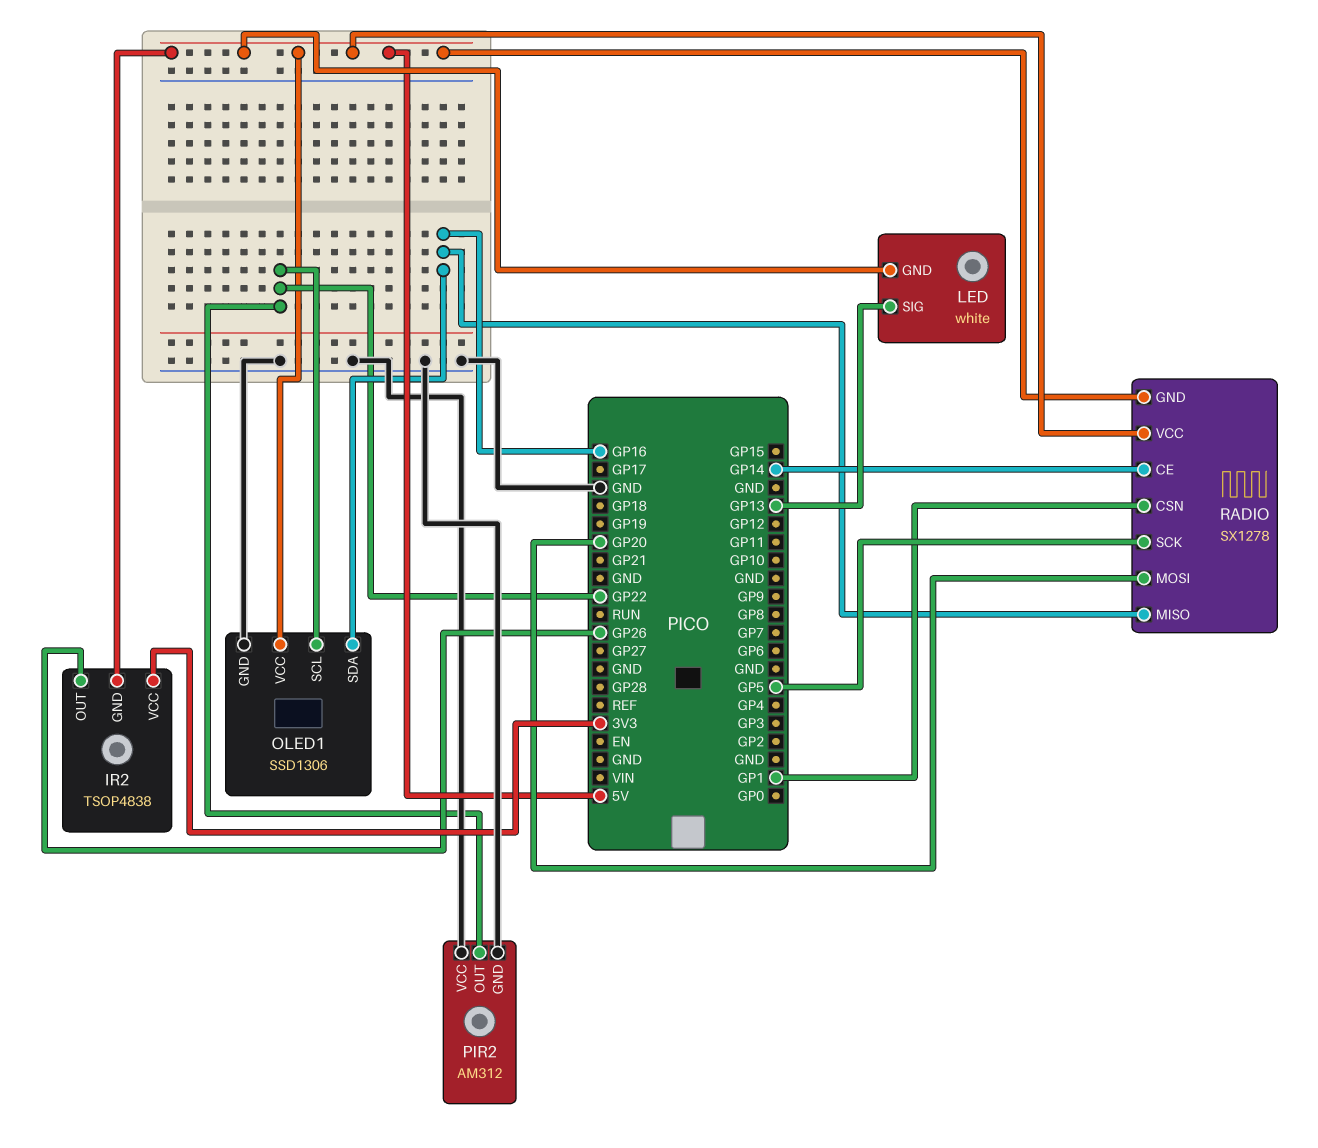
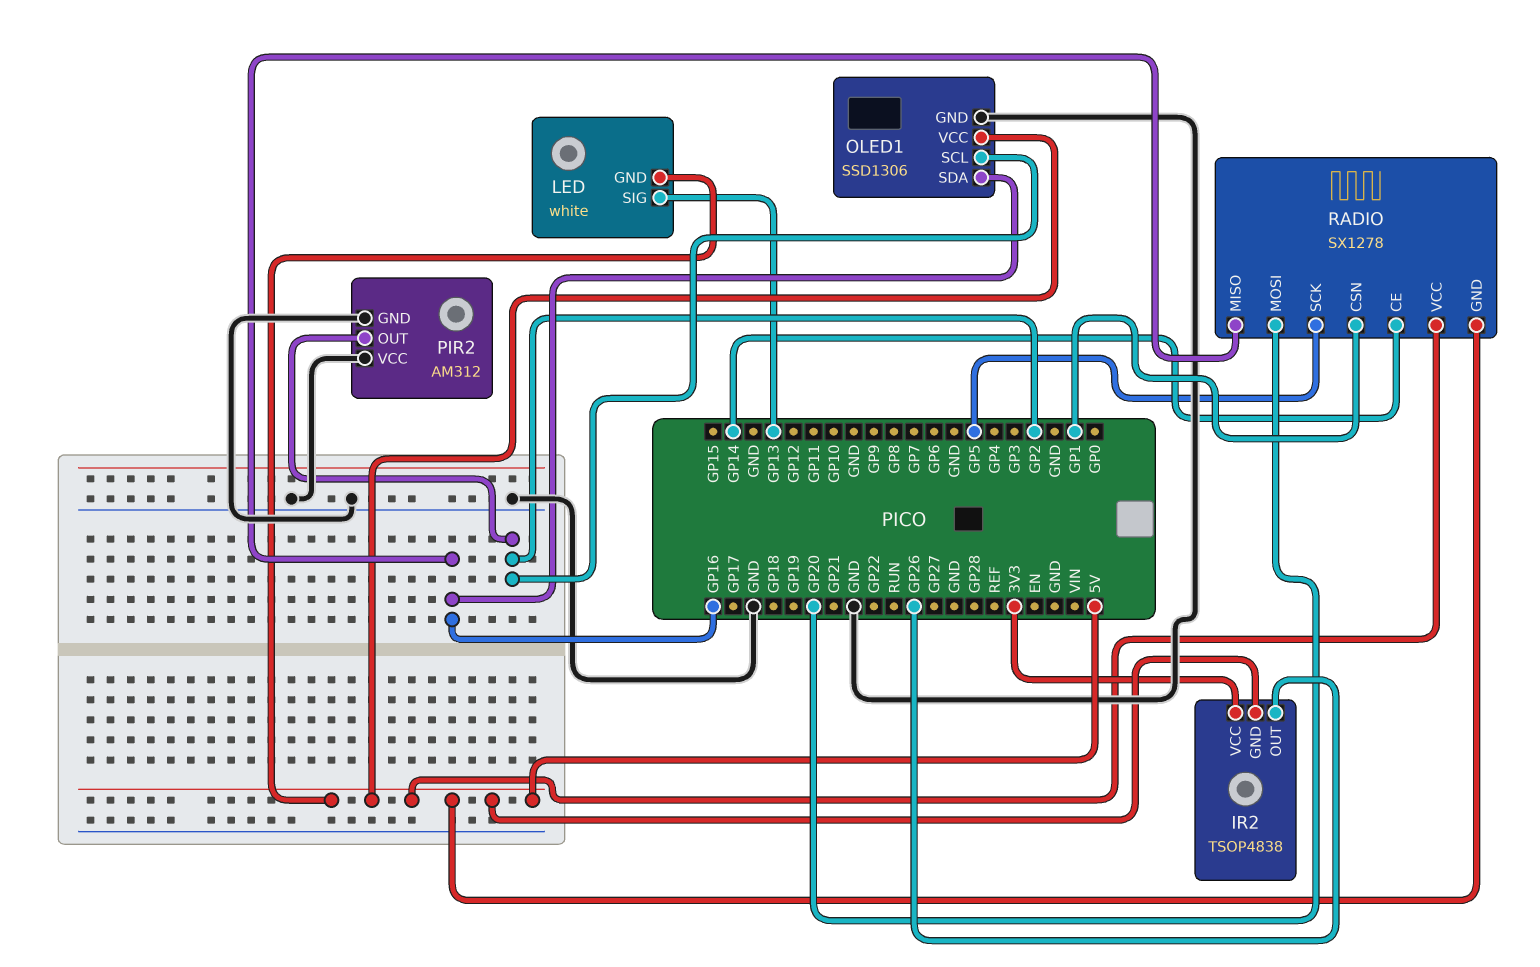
OLED1 pin SCL: GP22 -> GP2
PIR2 pin OUT: GP22 -> GP2

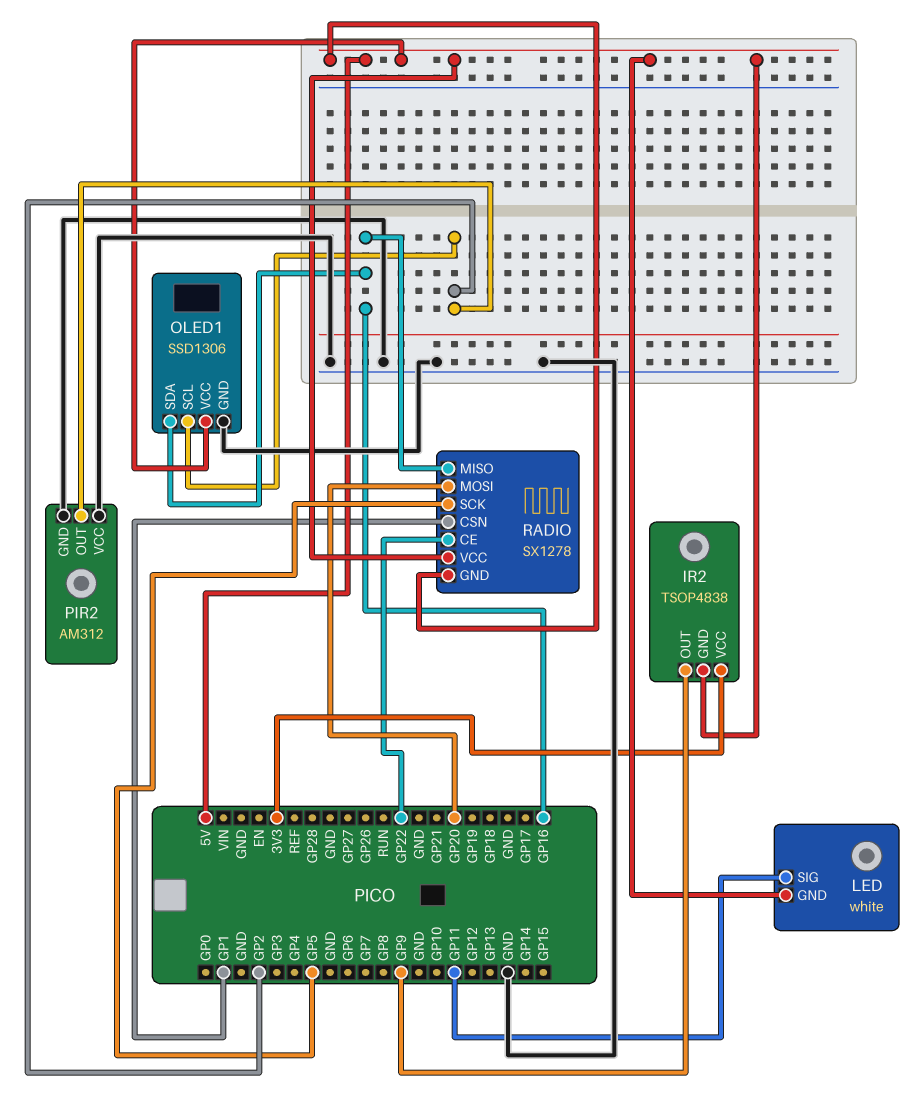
IR2 pin OUT: GP26 -> GP9
LED pin SIG: GP13 -> GP11
RADIO pin CE: GP14 -> GP22

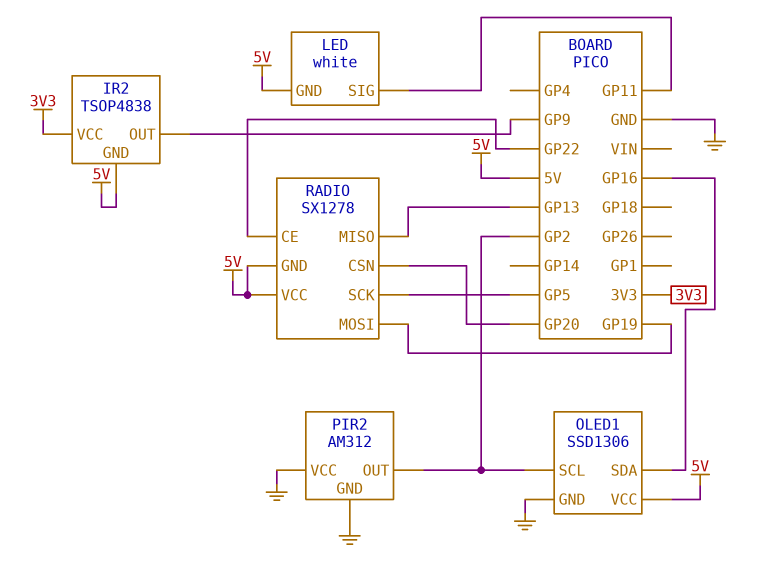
RADIO pin CSN: GP1 -> GP20
RADIO pin MISO: GP16 -> GP13
RADIO pin MOSI: GP20 -> GP19

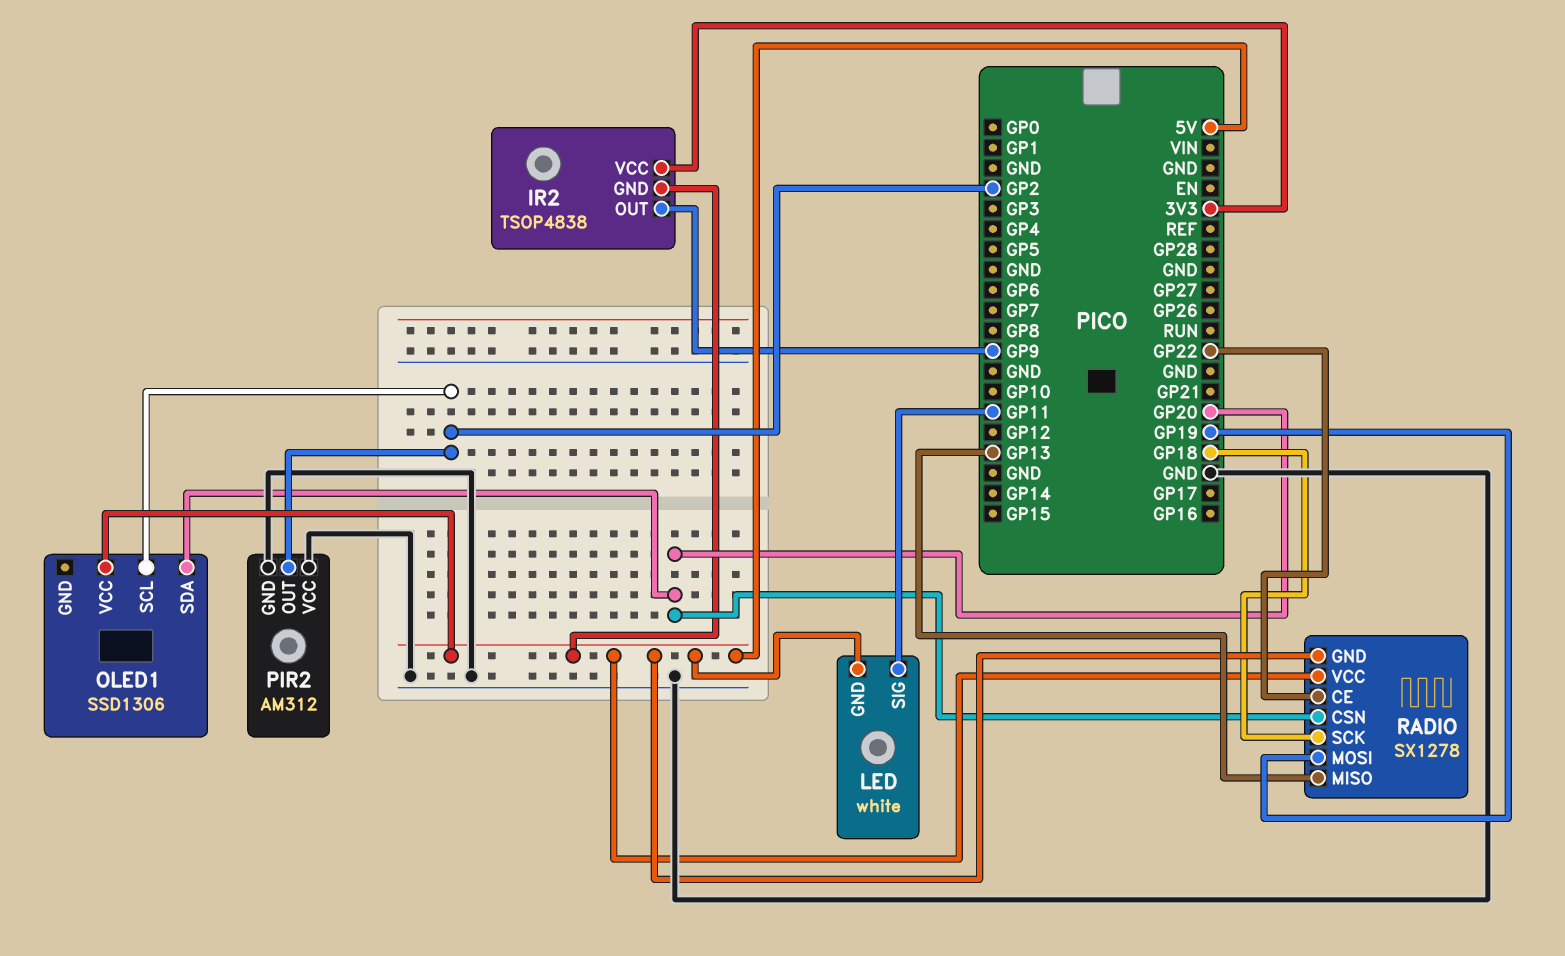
OLED1 pin GND: GND -> none
OLED1 pin SDA: GP16 -> GP20
RADIO pin SCK: GP5 -> GP18

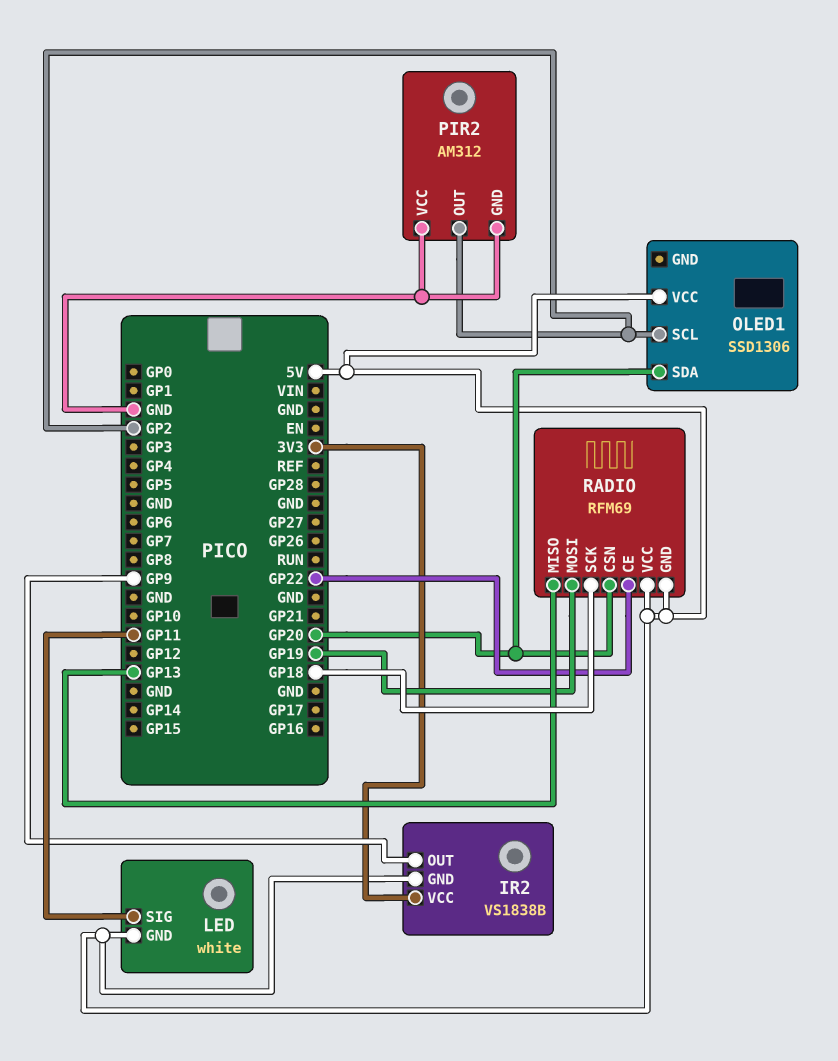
IR2: TSOP4838 -> VS1838B
RADIO: SX1278 -> RFM69

